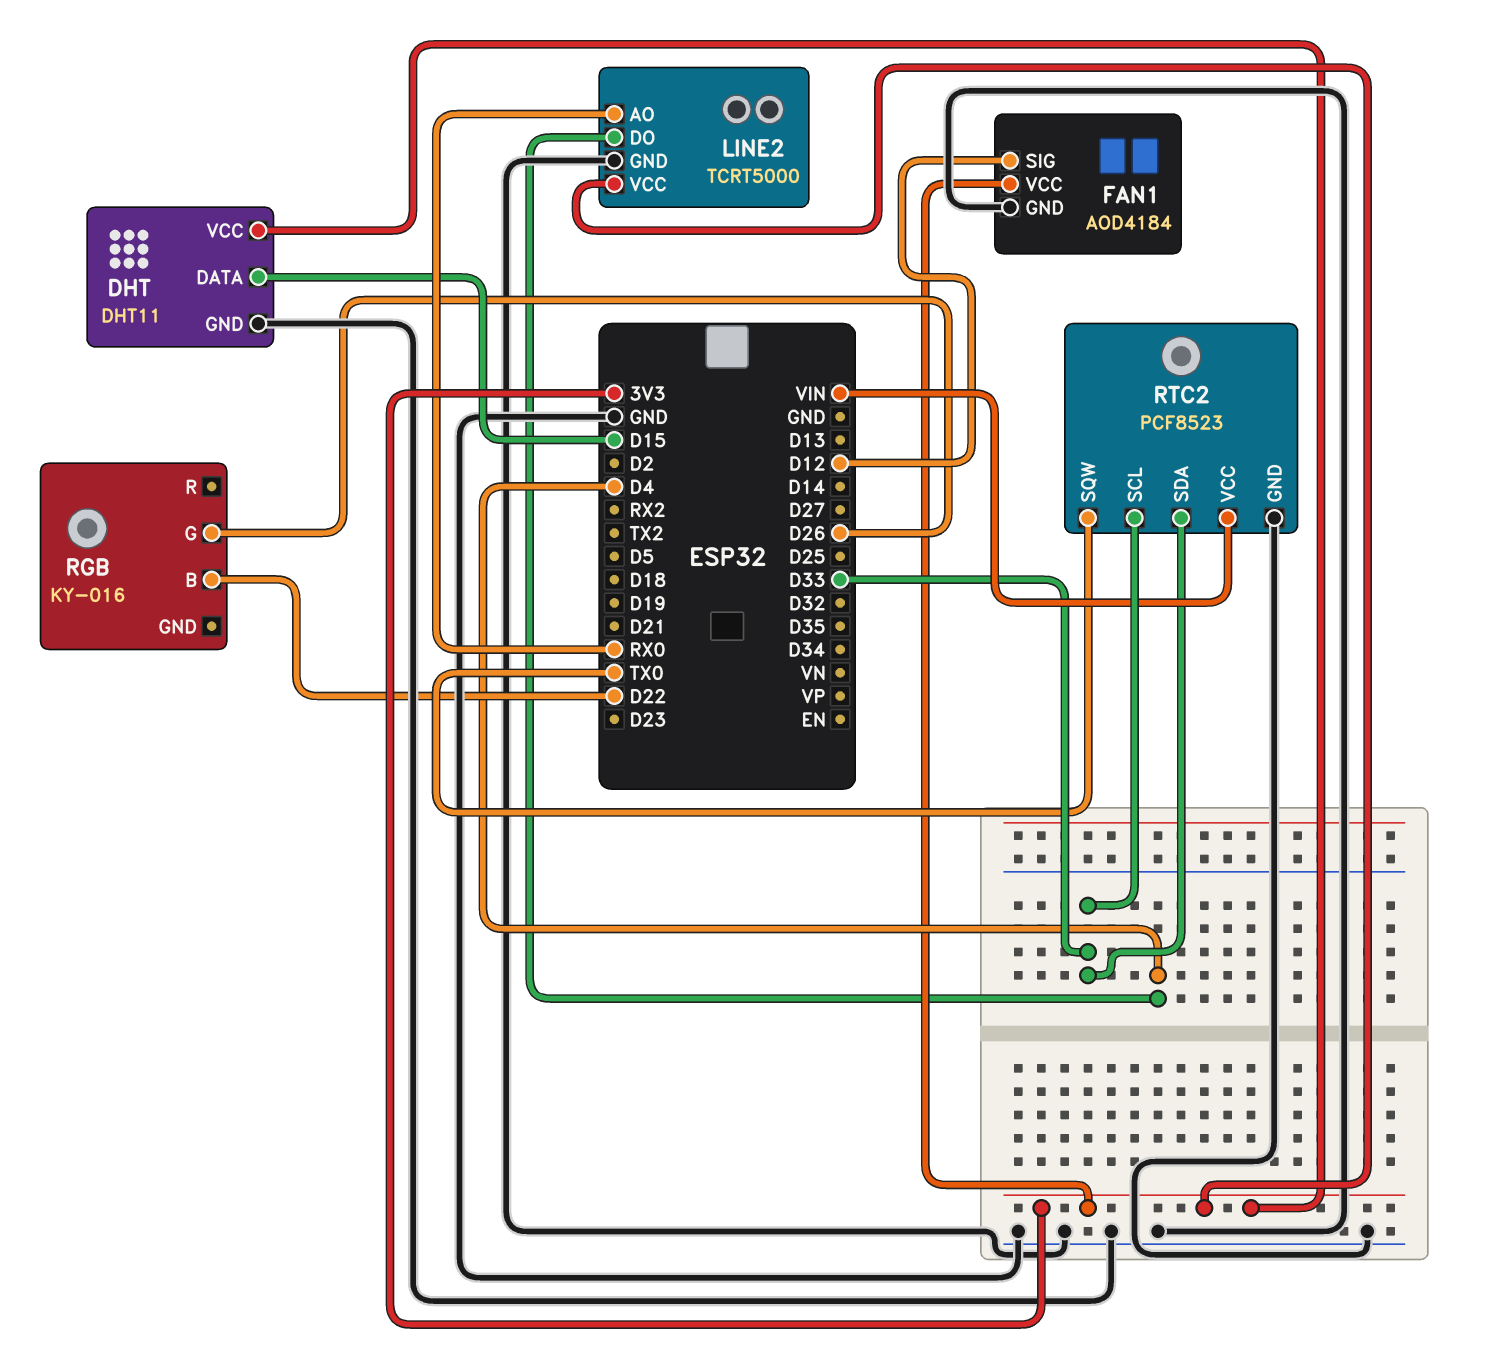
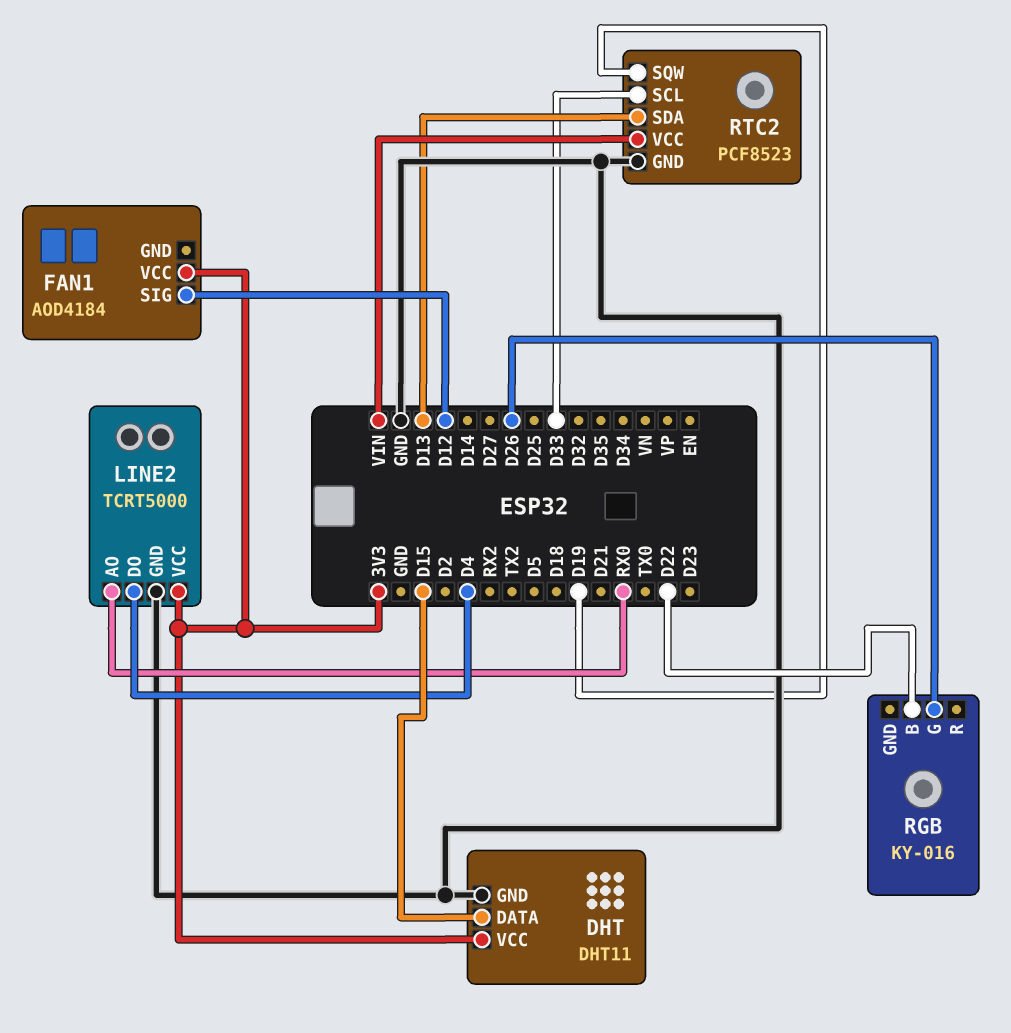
FAN1 pin GND: GND -> none
RTC2 pin SDA: D33 -> D13
RTC2 pin SQW: TX0 -> D19

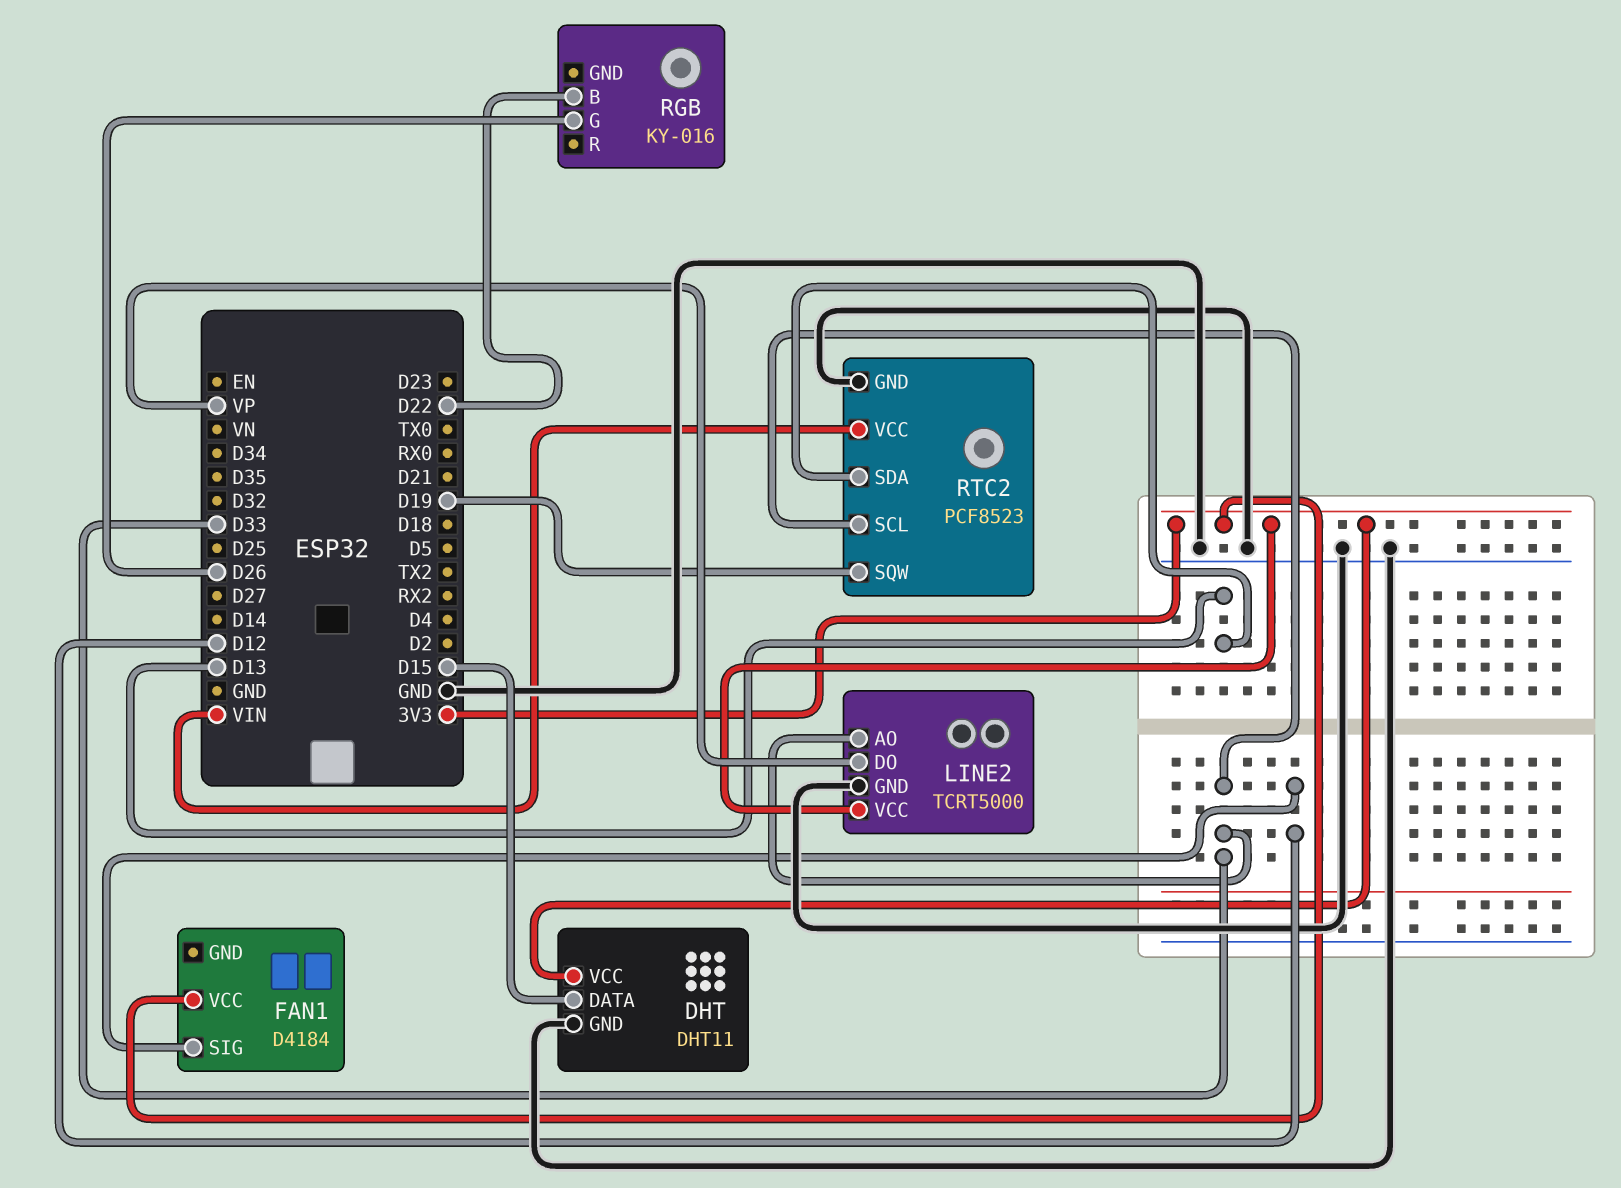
FAN1: AOD4184 -> D4184
LINE2 pin AO: RX0 -> D33
LINE2 pin DO: D4 -> VP

